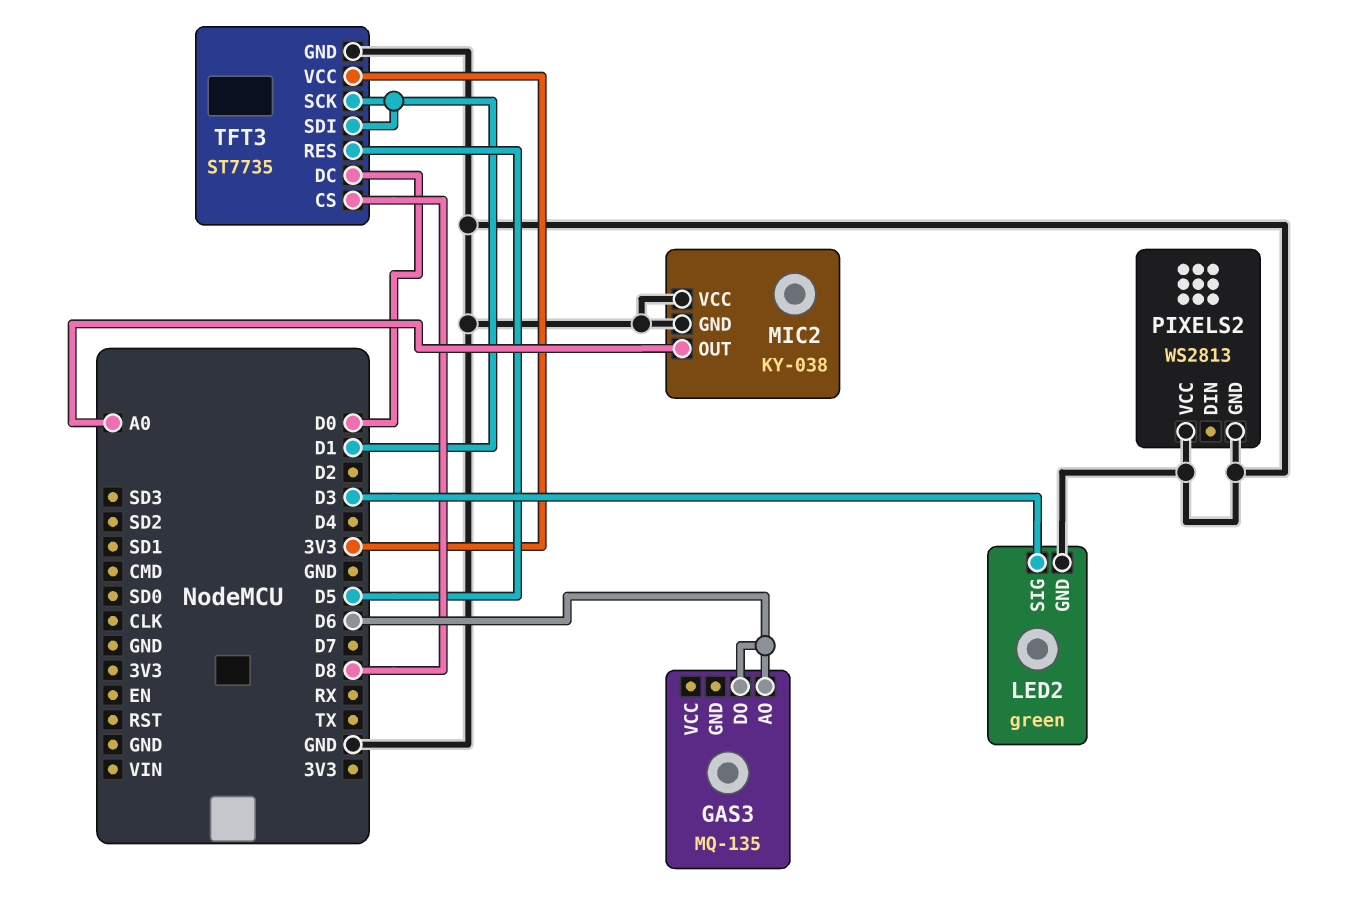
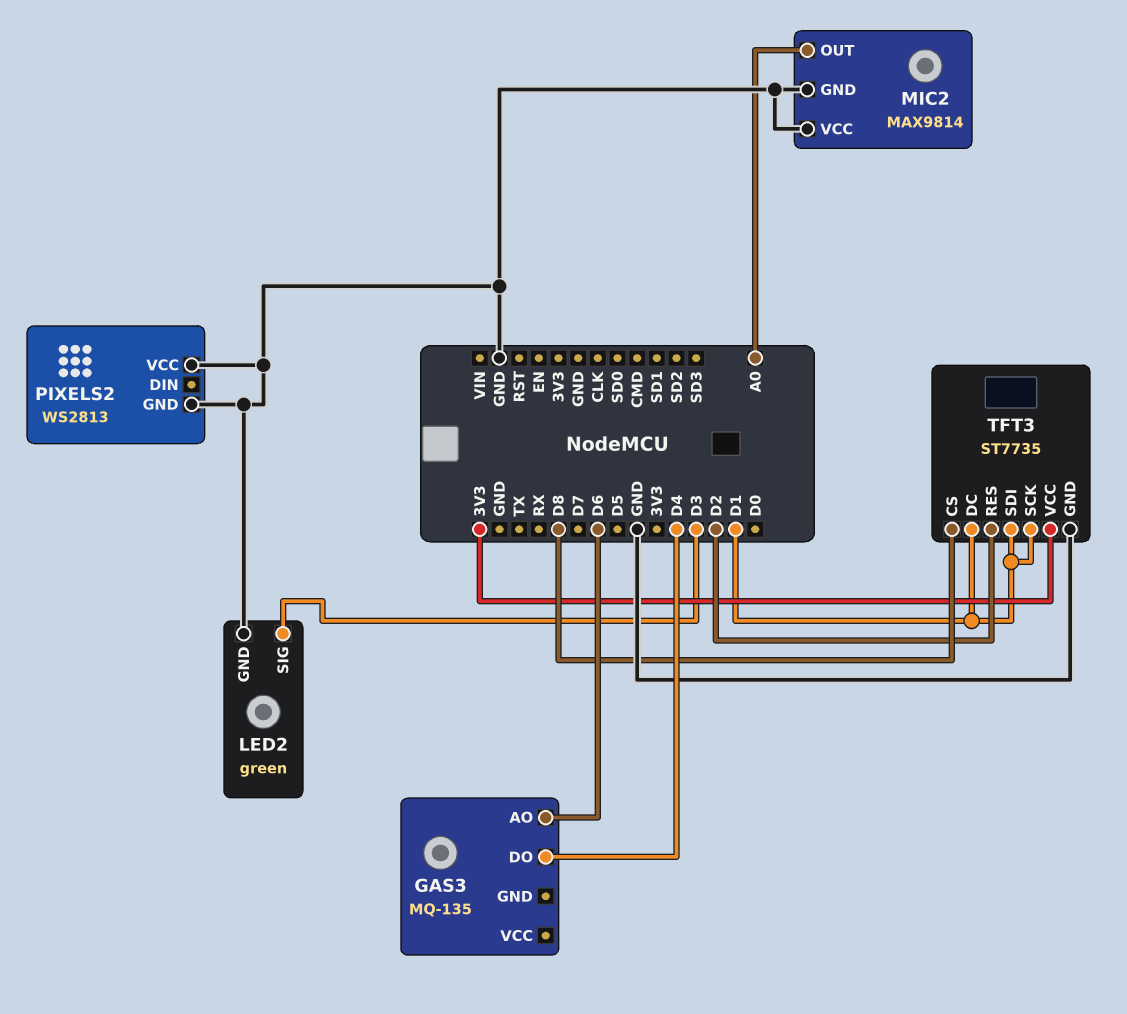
GAS3 pin DO: D6 -> D4
MIC2: KY-038 -> MAX9814
TFT3 pin DC: D0 -> D1
TFT3 pin RES: D5 -> D2

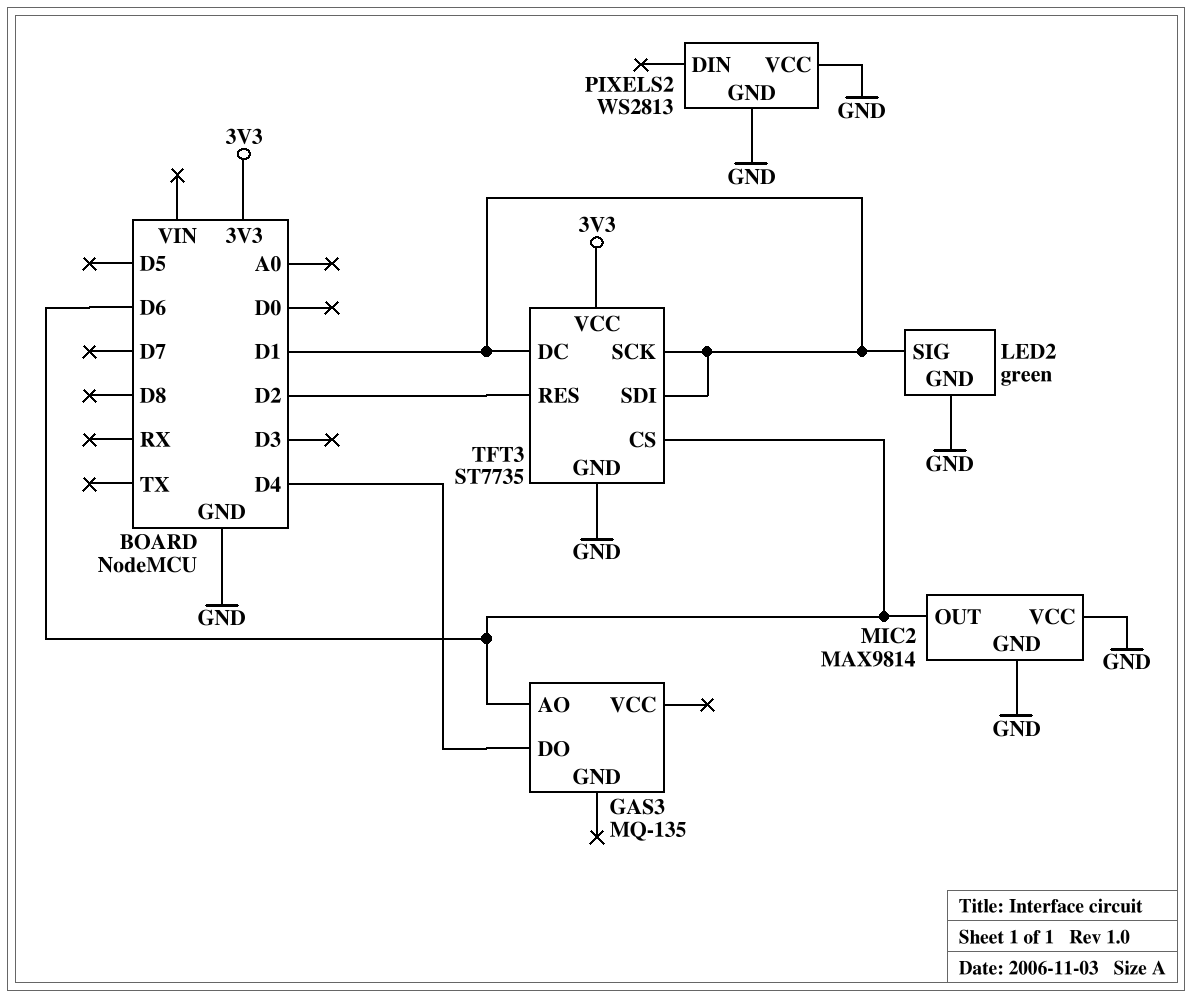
LED2 pin SIG: D3 -> D1
MIC2 pin OUT: A0 -> D6
TFT3 pin CS: D8 -> D6

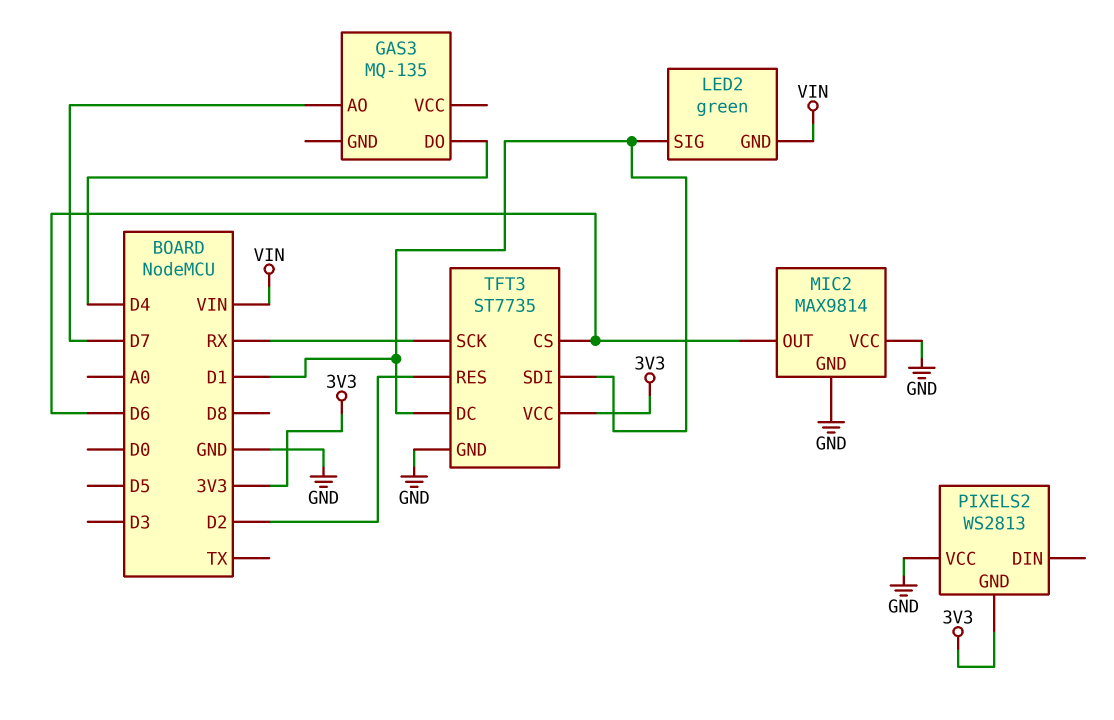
GAS3 pin AO: D6 -> D7
LED2 pin GND: GND -> VIN
PIXELS2 pin GND: GND -> 3V3
TFT3 pin SCK: D1 -> RX

